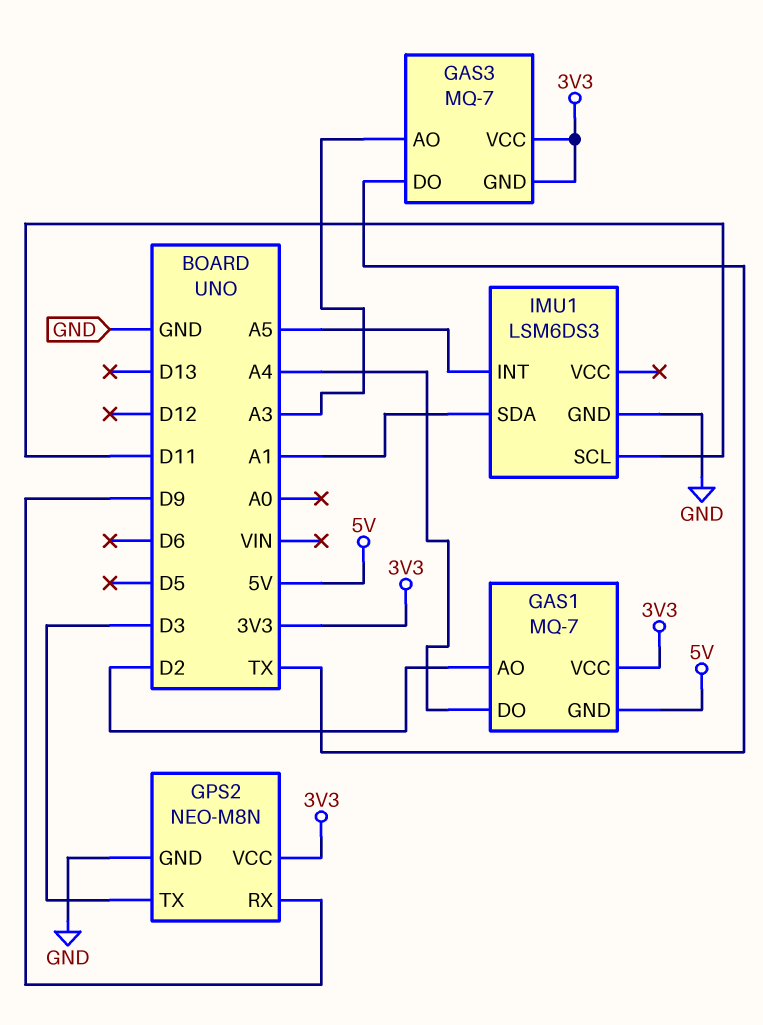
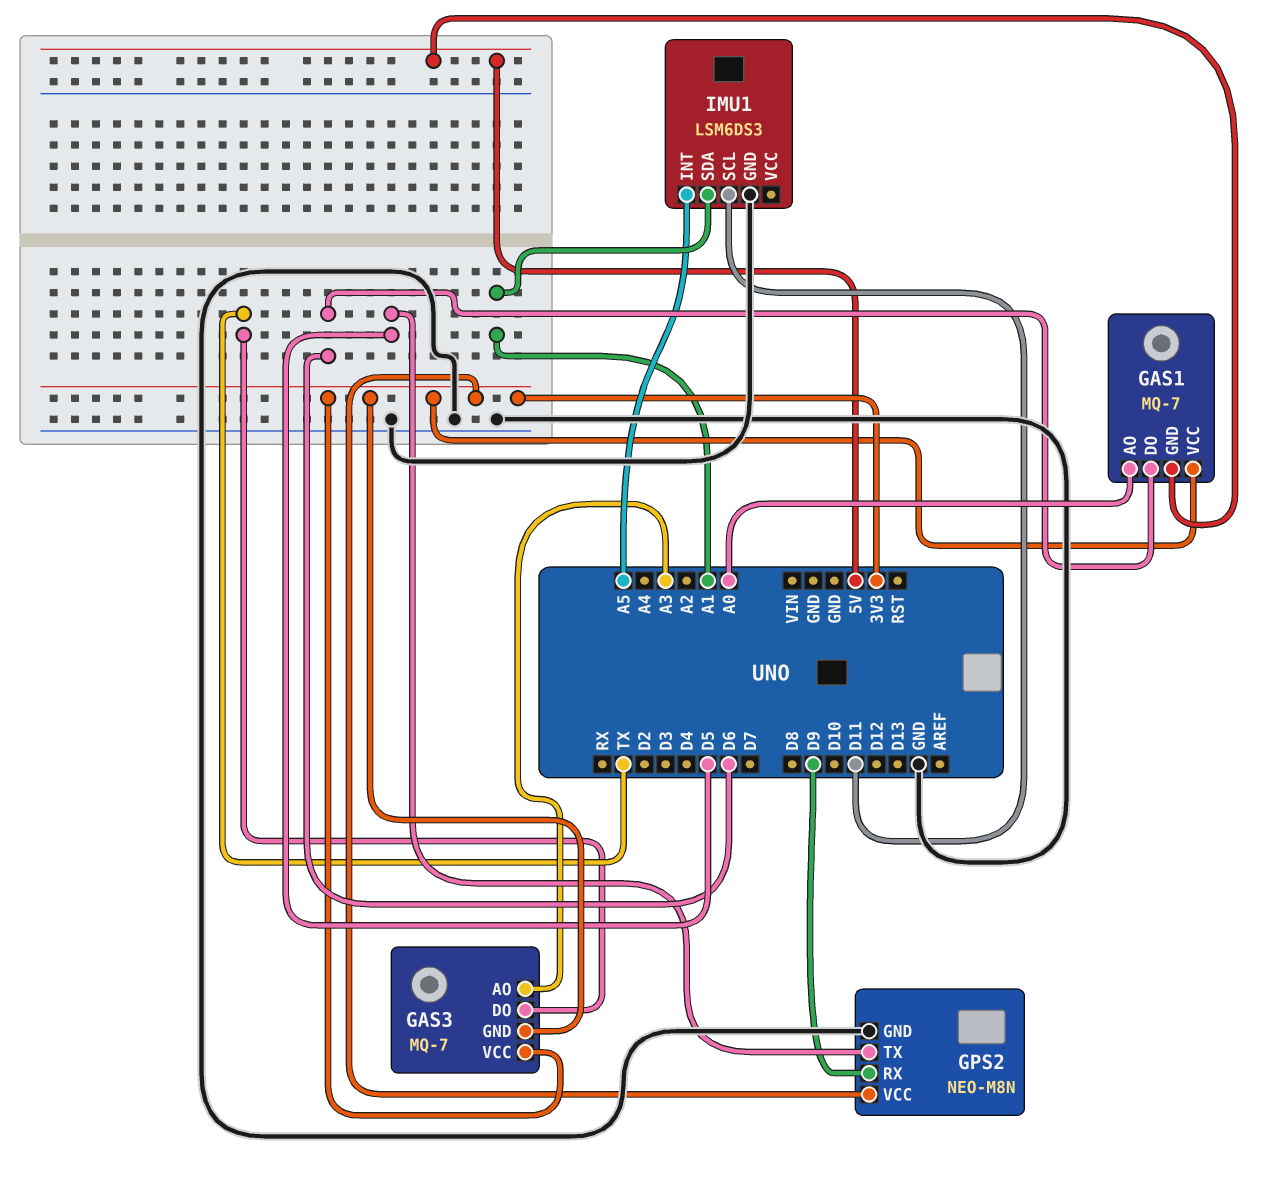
GAS1 pin AO: D2 -> A0
GAS1 pin DO: A4 -> D6
GPS2 pin TX: D3 -> D5

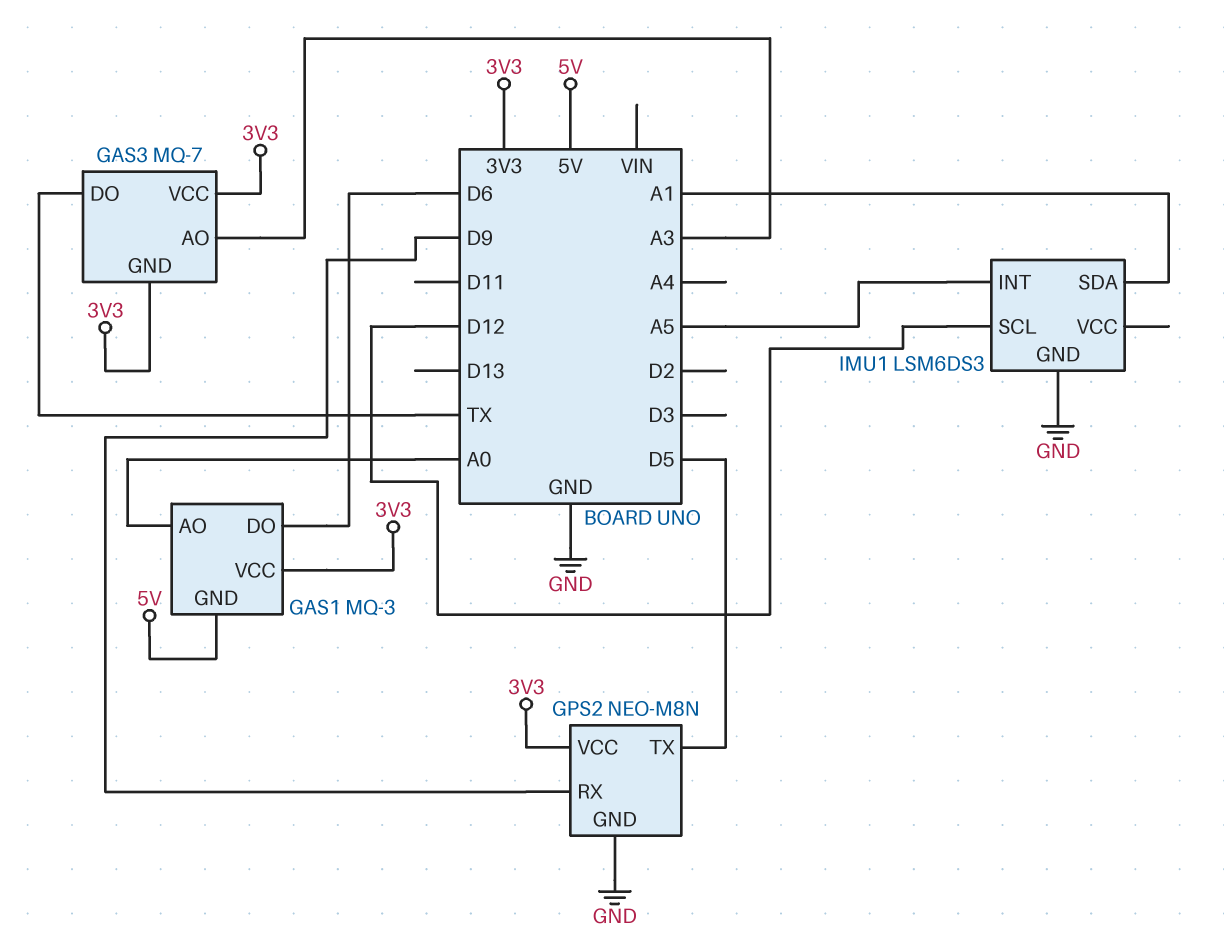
GAS1: MQ-7 -> MQ-3
IMU1 pin SCL: D11 -> D12

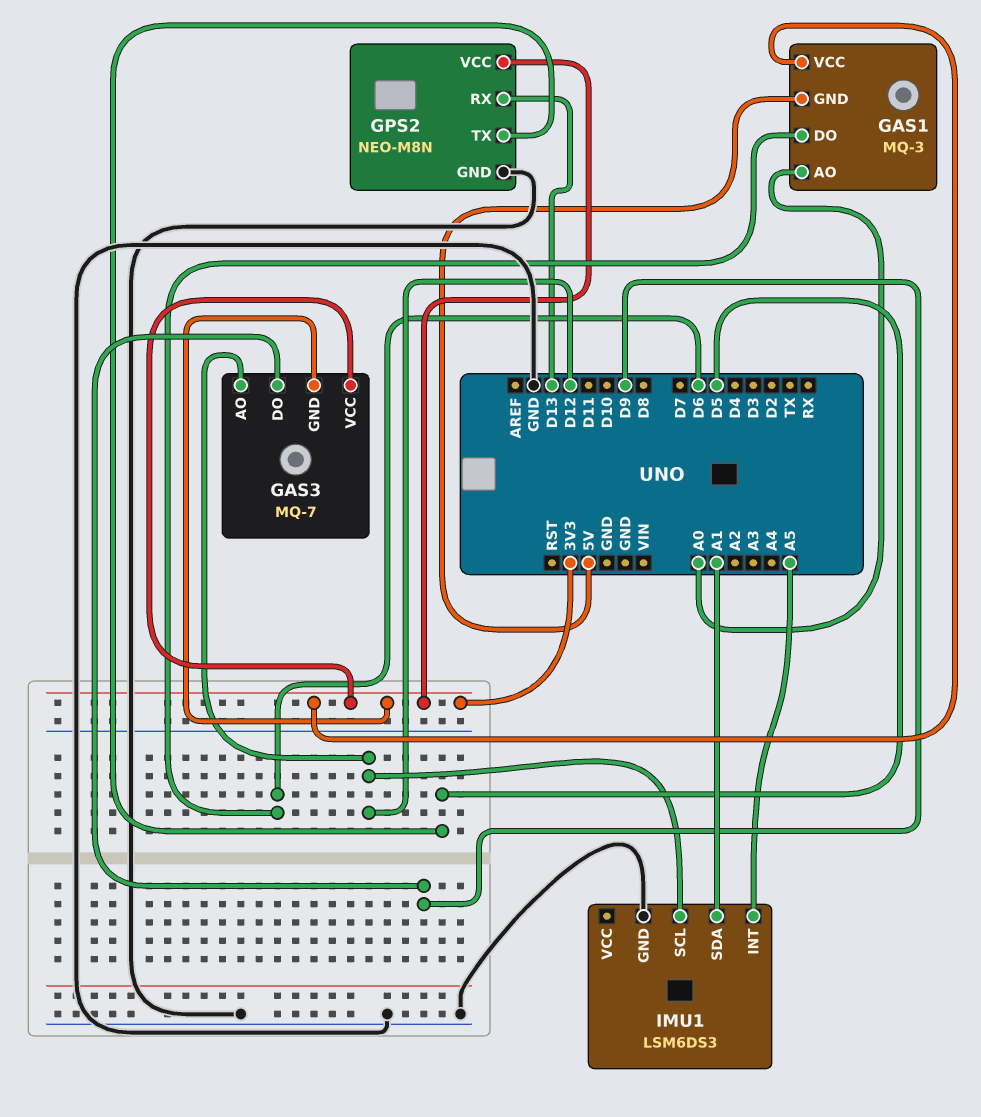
GAS3 pin AO: A3 -> D12
GAS3 pin DO: TX -> D9
GPS2 pin RX: D9 -> D13

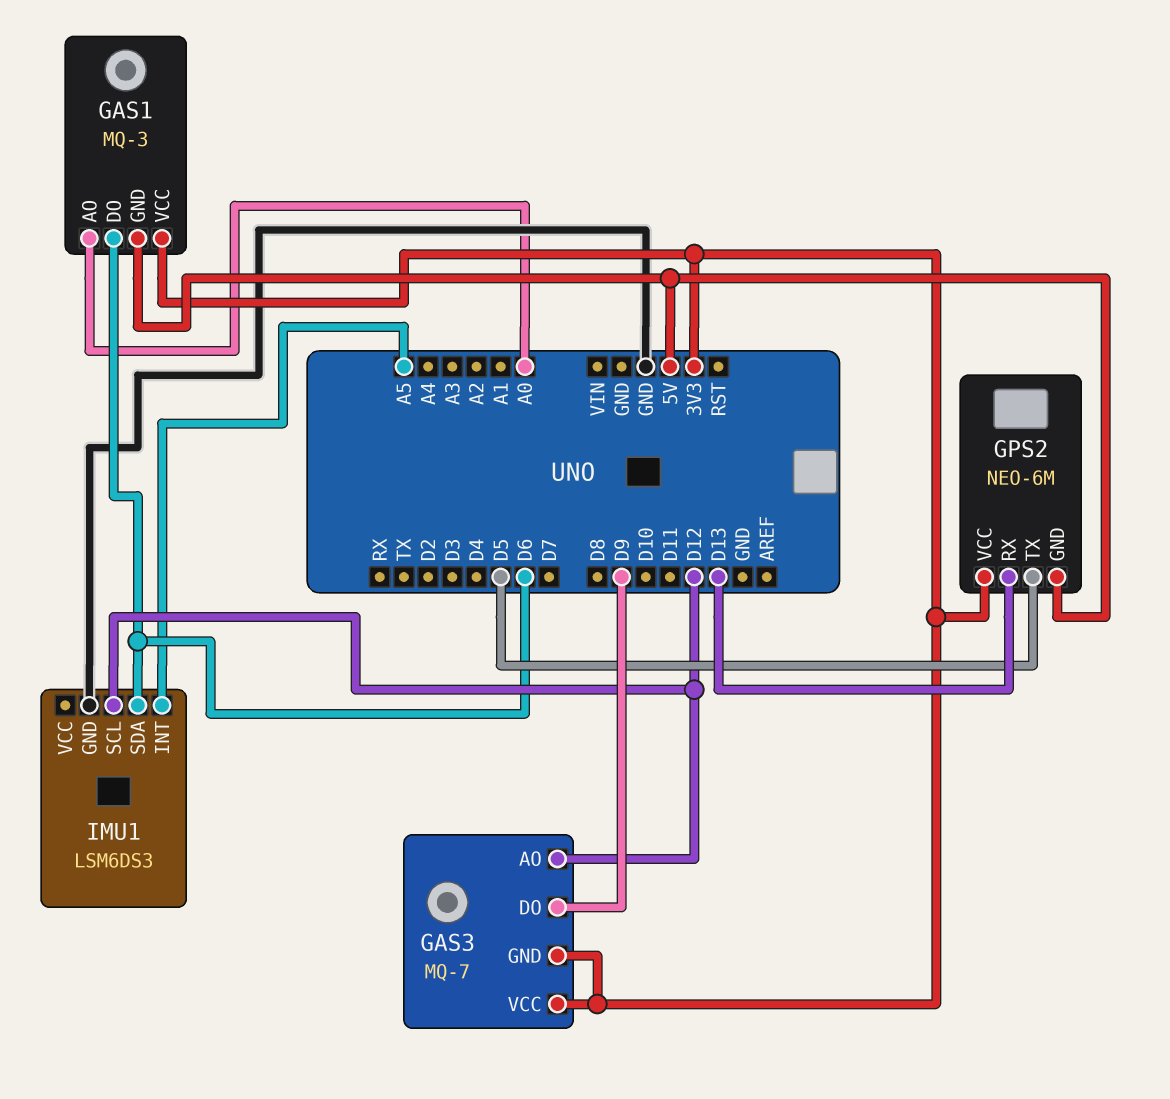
GPS2: NEO-M8N -> NEO-6M
GPS2 pin GND: GND -> 5V
IMU1 pin SDA: A1 -> D6

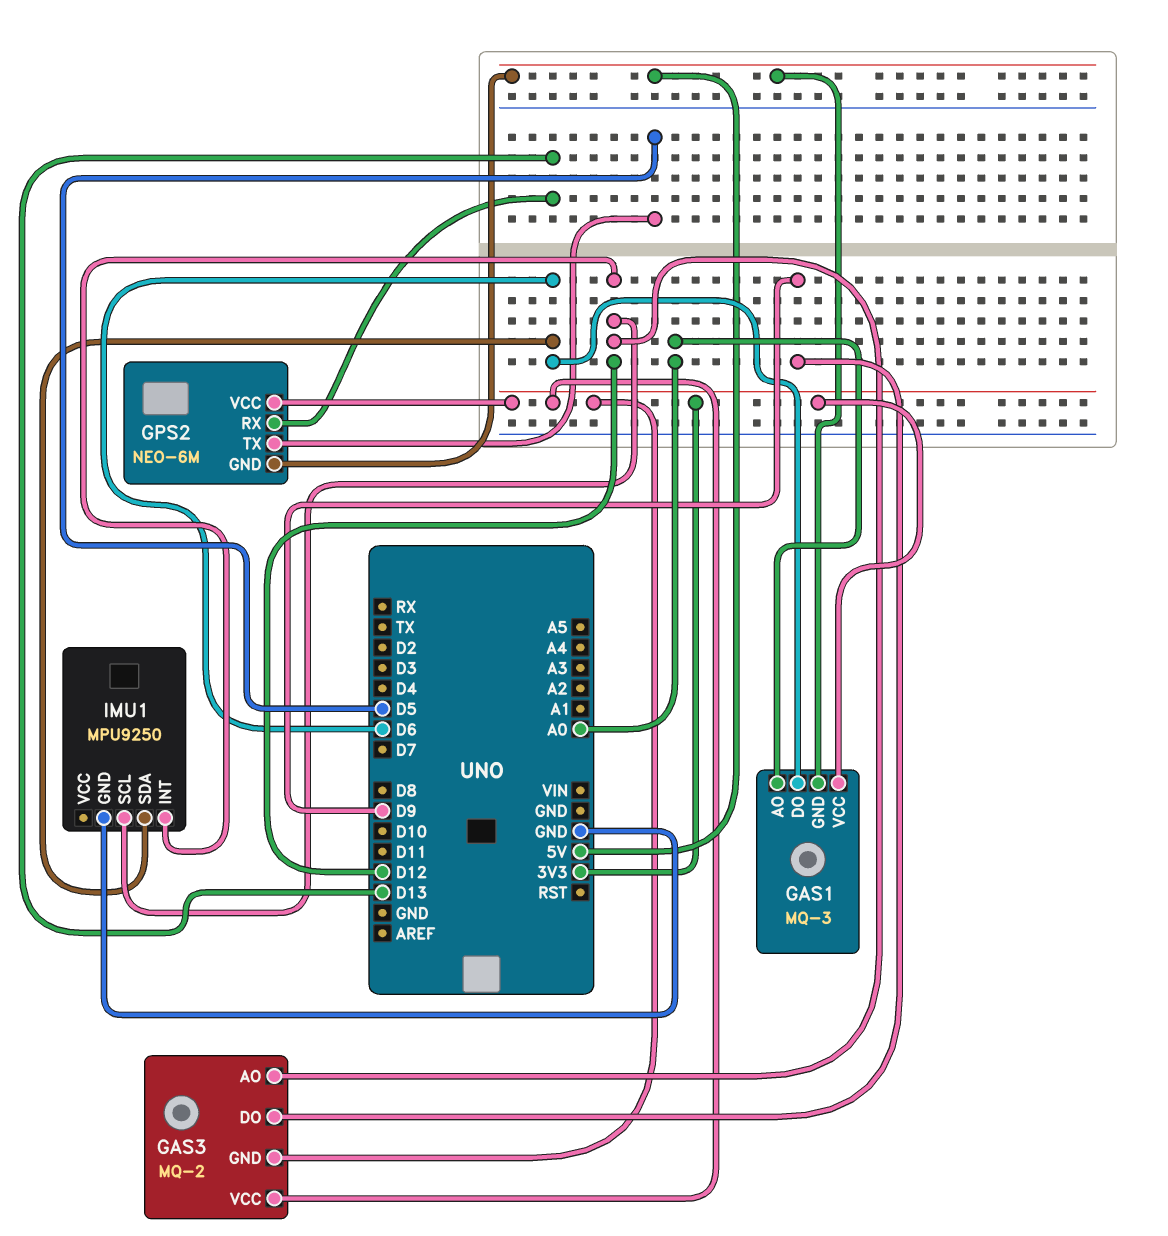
GAS3: MQ-7 -> MQ-2
IMU1: LSM6DS3 -> MPU9250
IMU1 pin INT: A5 -> D12

